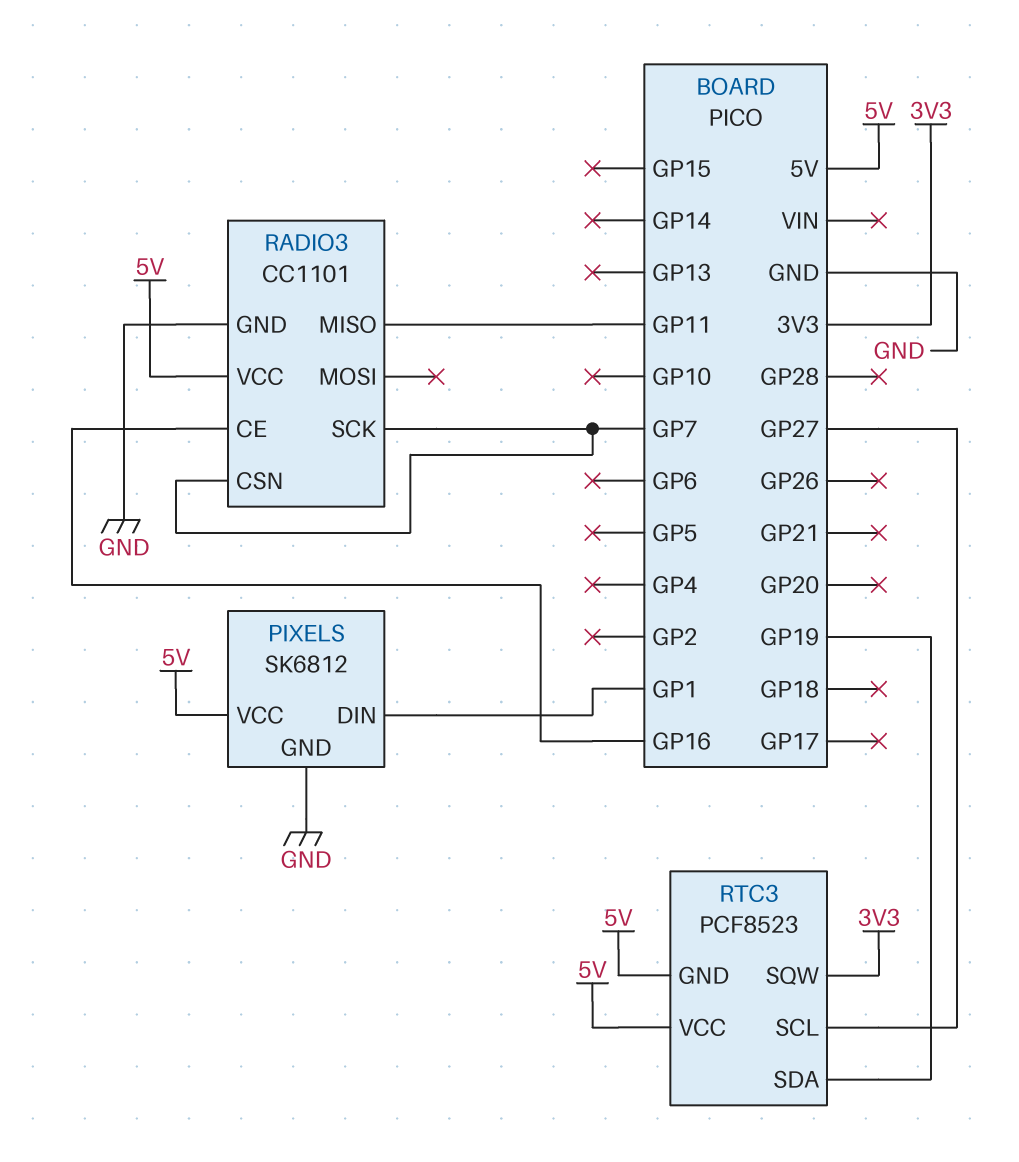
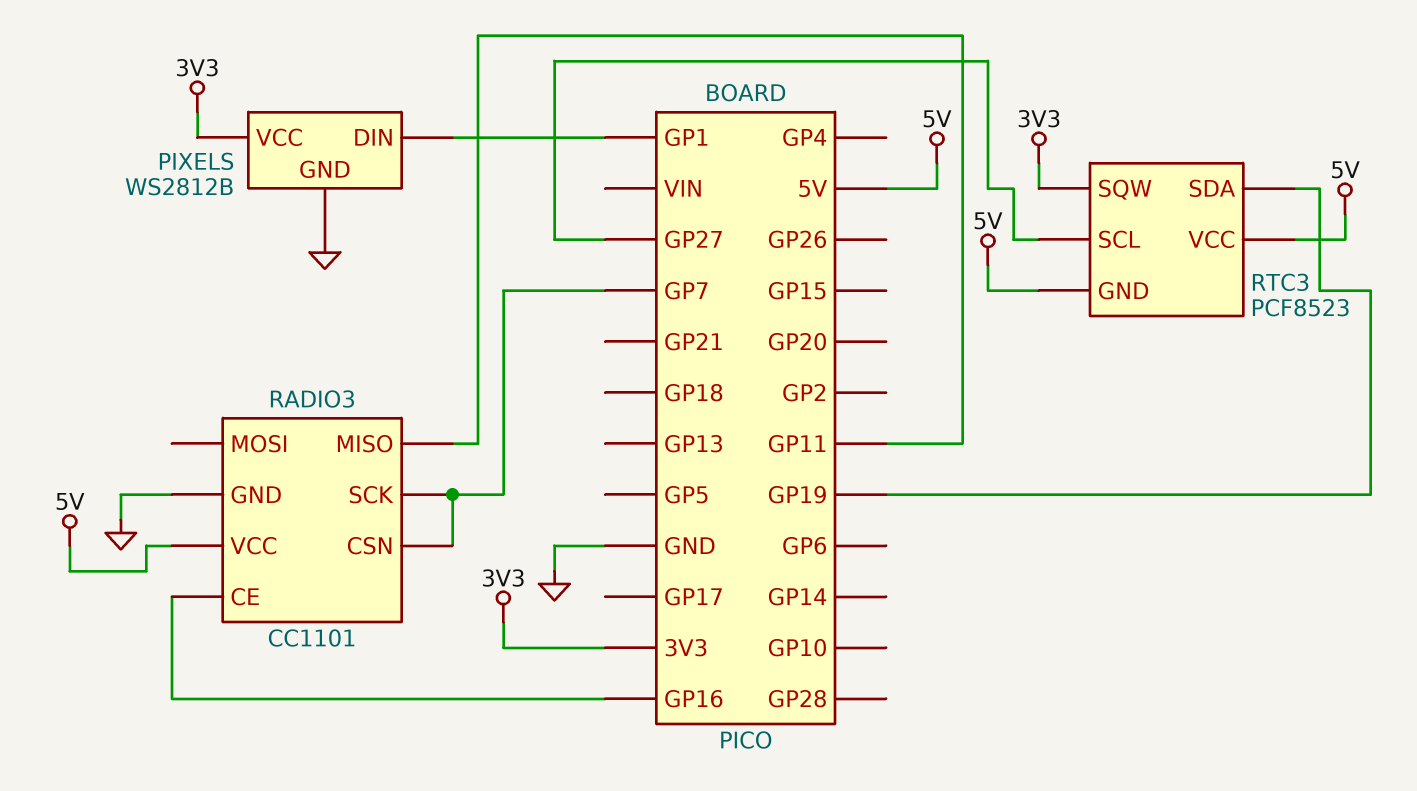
PIXELS: SK6812 -> WS2812B
PIXELS pin VCC: 5V -> 3V3

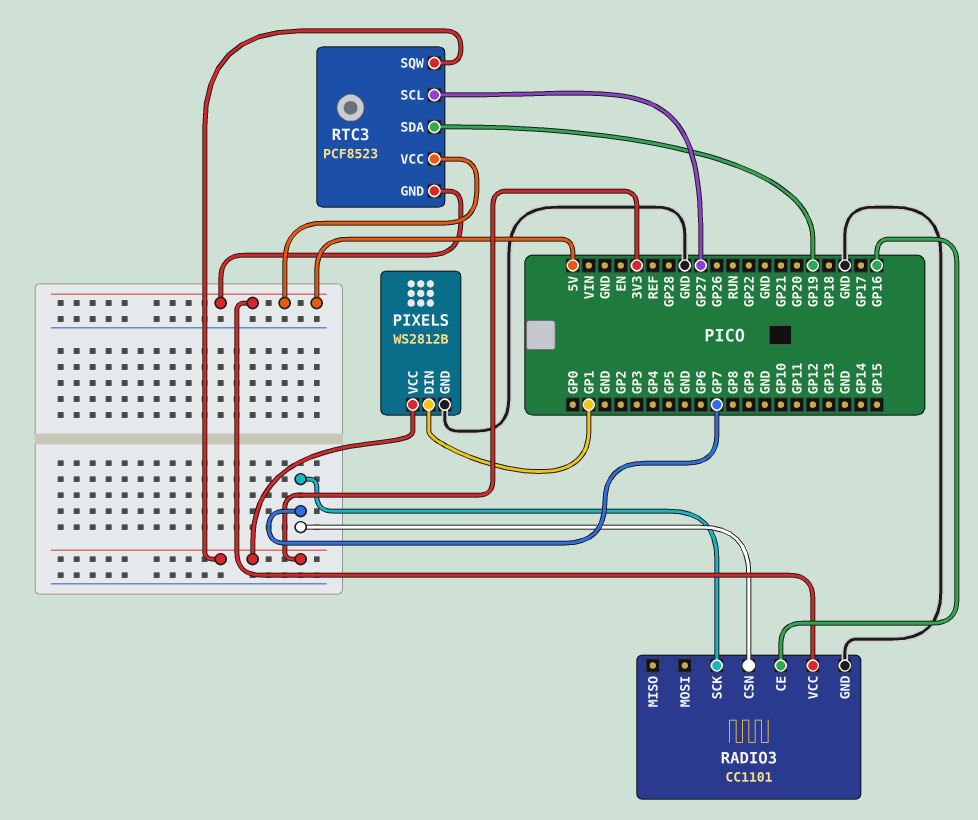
RADIO3 pin MISO: GP11 -> none

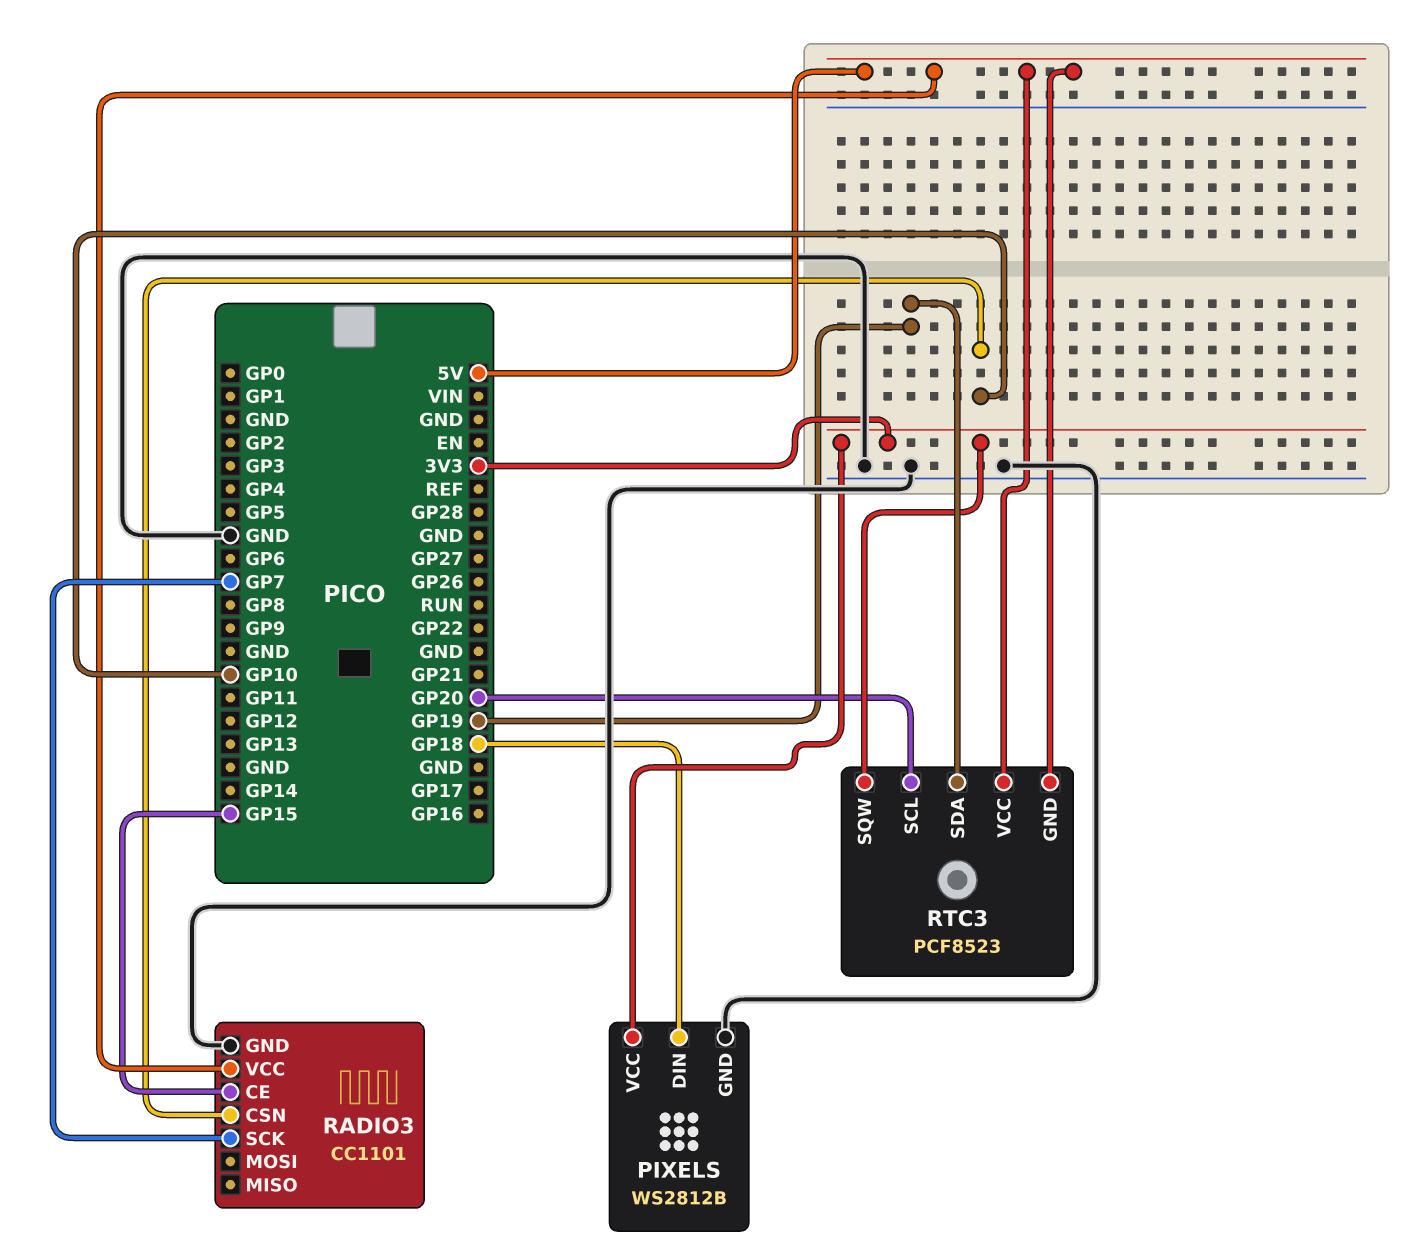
PIXELS pin DIN: GP1 -> GP18
RADIO3 pin CE: GP16 -> GP15
RADIO3 pin CSN: GP7 -> GP10
RTC3 pin SCL: GP27 -> GP20

